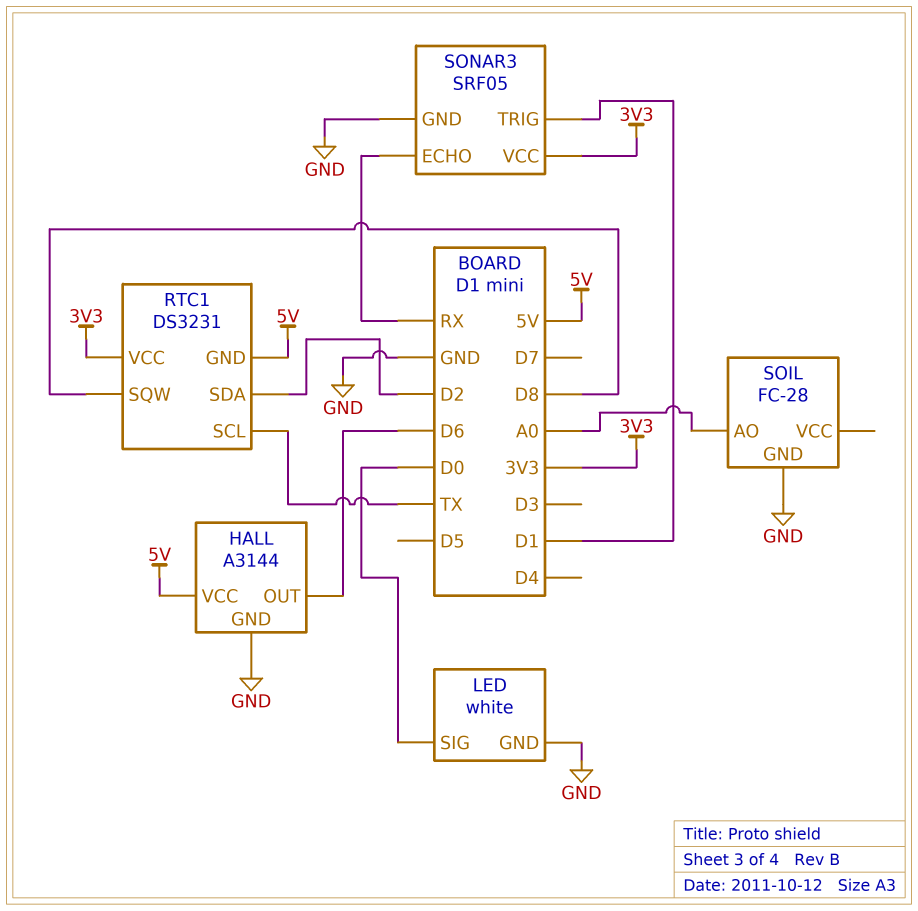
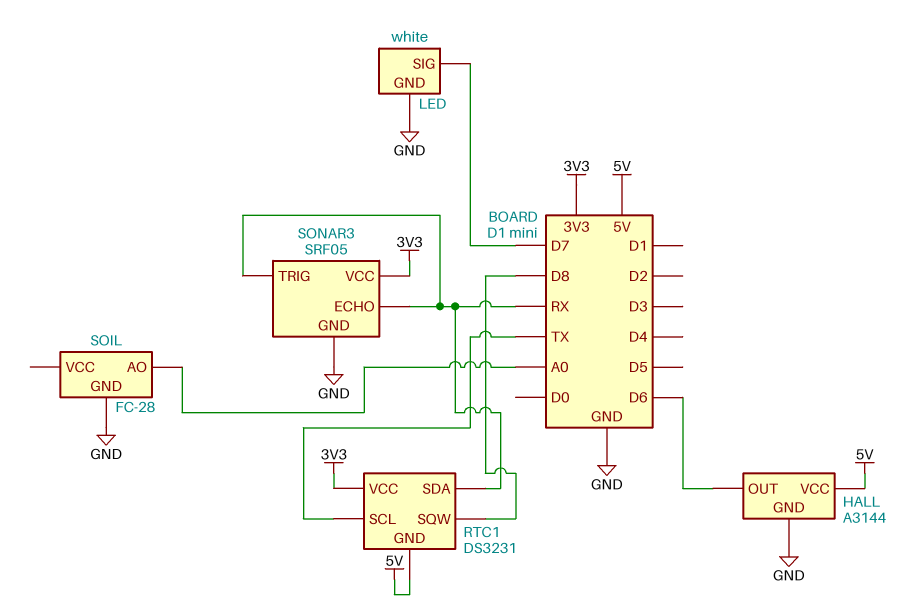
LED pin SIG: D0 -> D7
RTC1 pin SDA: D2 -> RX
SONAR3 pin TRIG: D1 -> RX

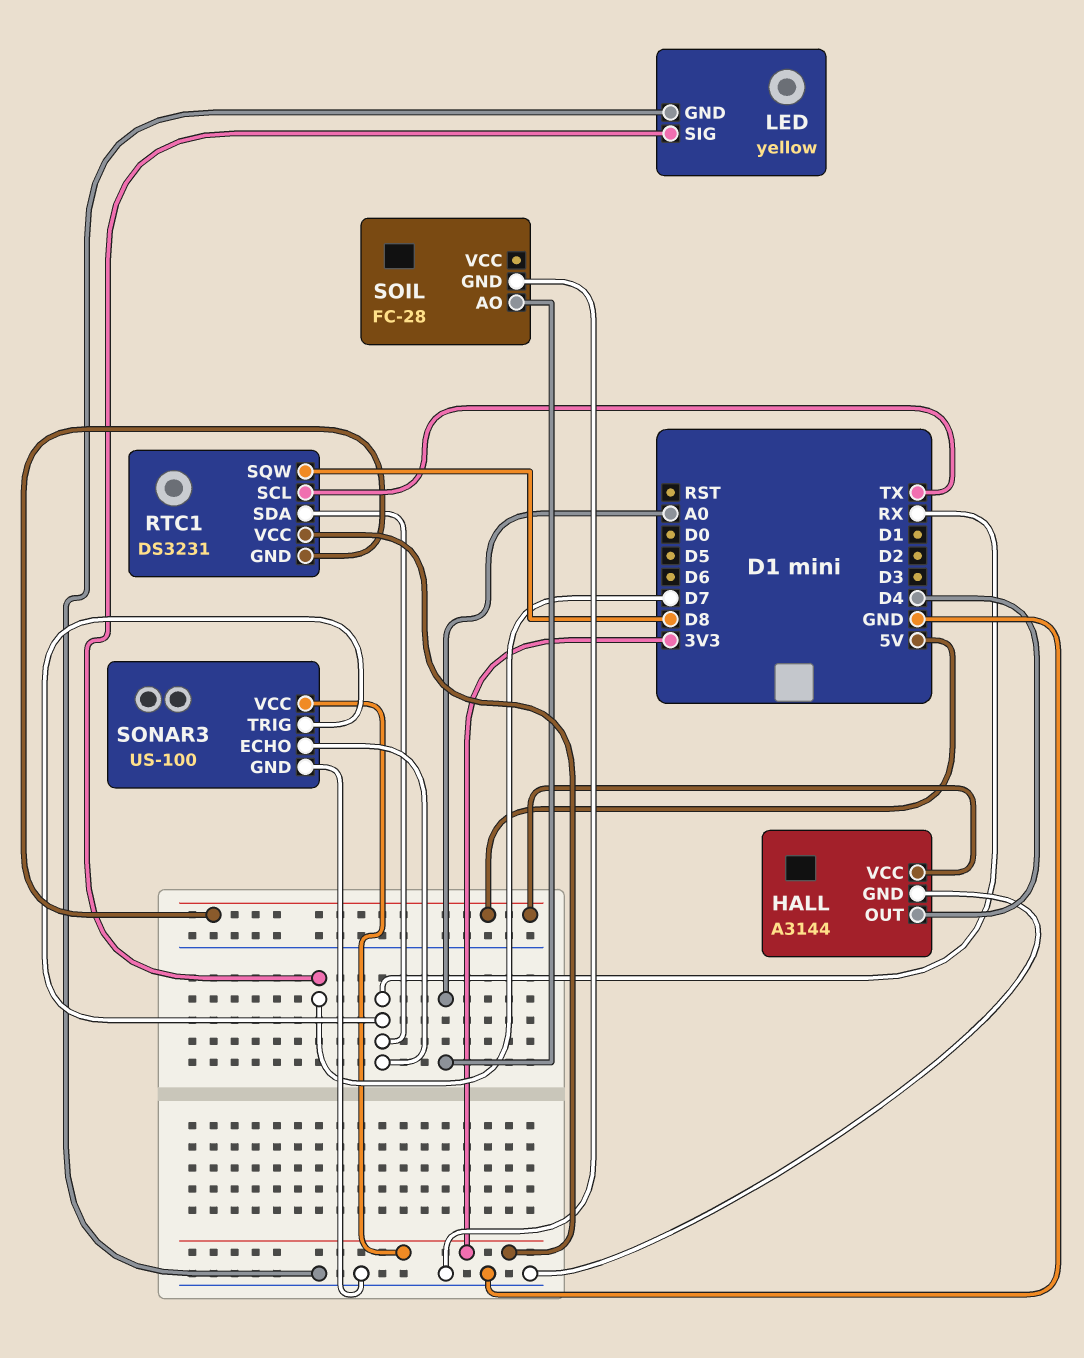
HALL pin OUT: D6 -> D4
LED: white -> yellow
SONAR3: SRF05 -> US-100

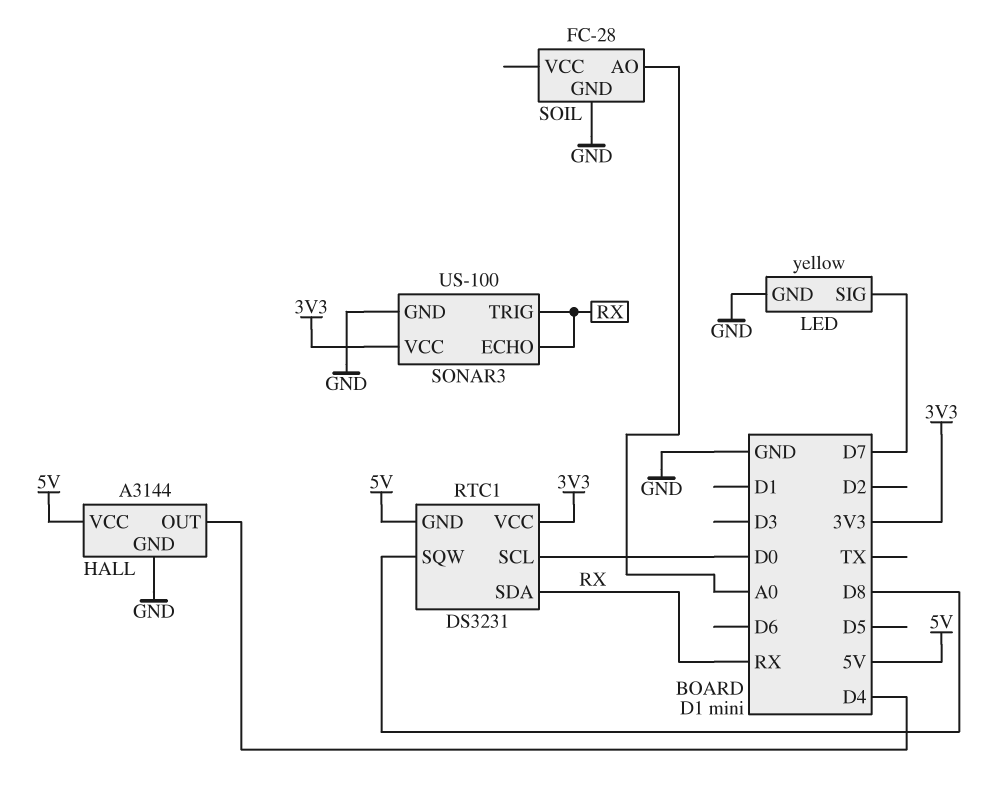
RTC1 pin SCL: TX -> D0

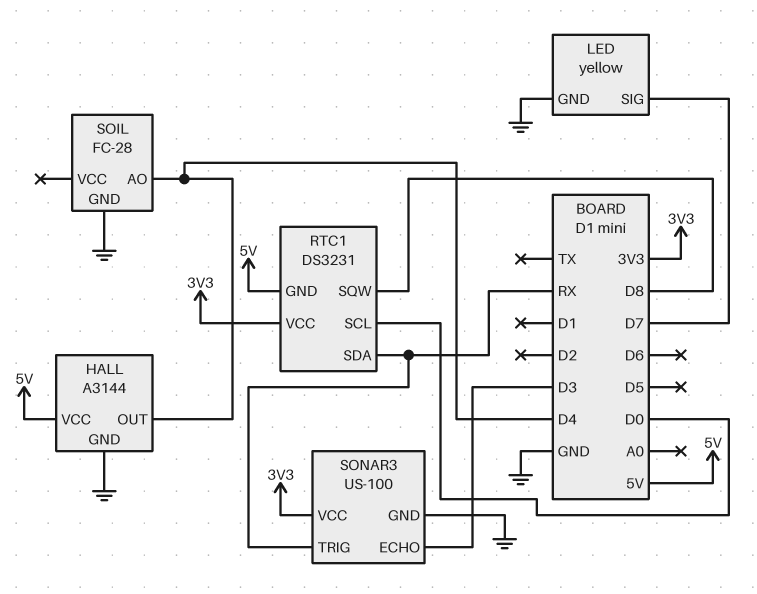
SOIL pin AO: A0 -> D4
SONAR3 pin ECHO: RX -> D3

